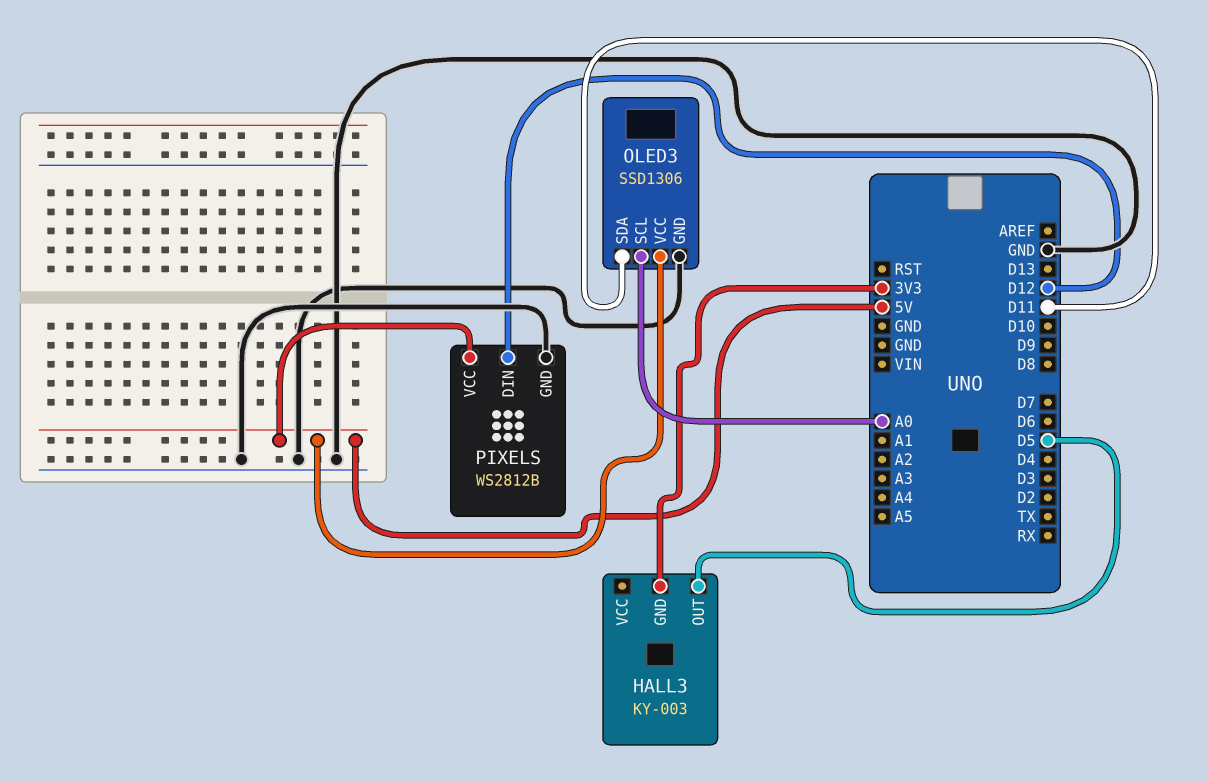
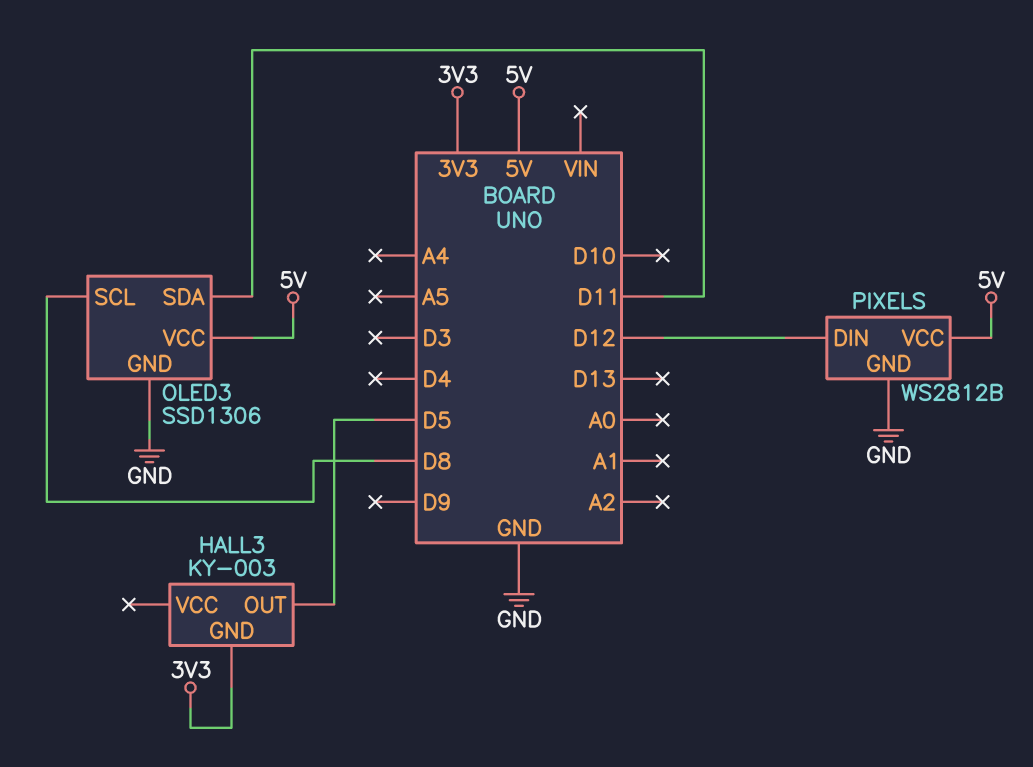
OLED3 pin SCL: A0 -> D8

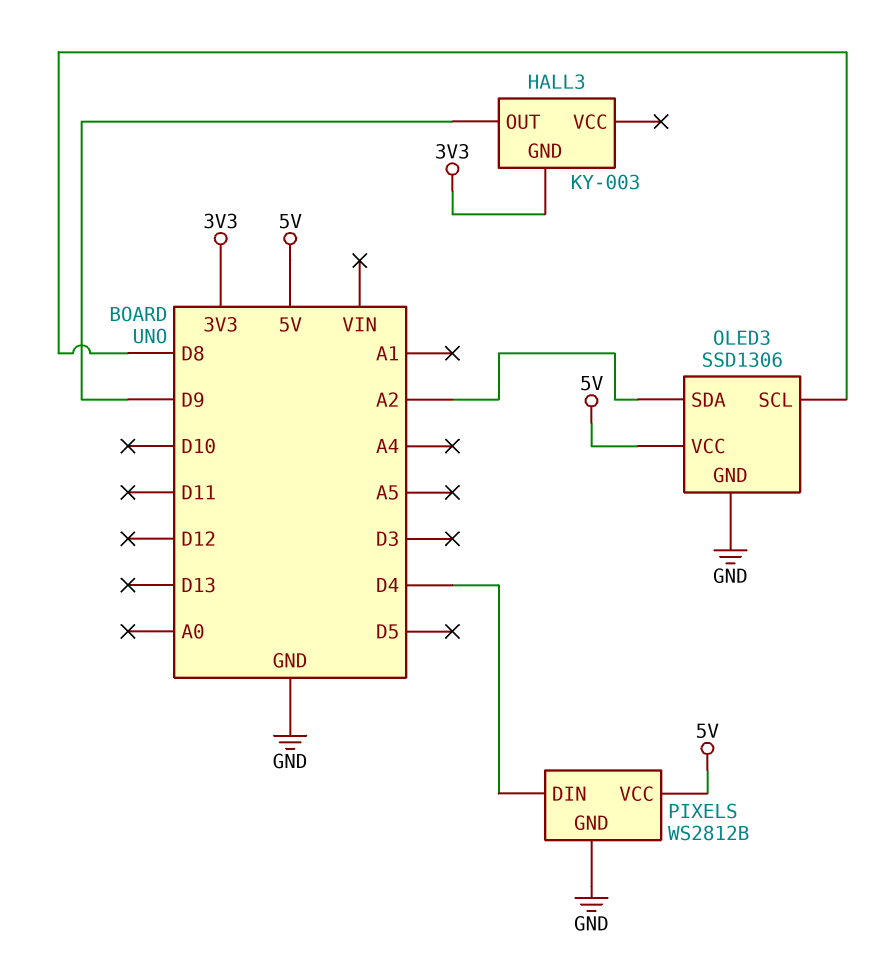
HALL3 pin OUT: D5 -> D9
OLED3 pin SDA: D11 -> A2
PIXELS pin DIN: D12 -> D4

